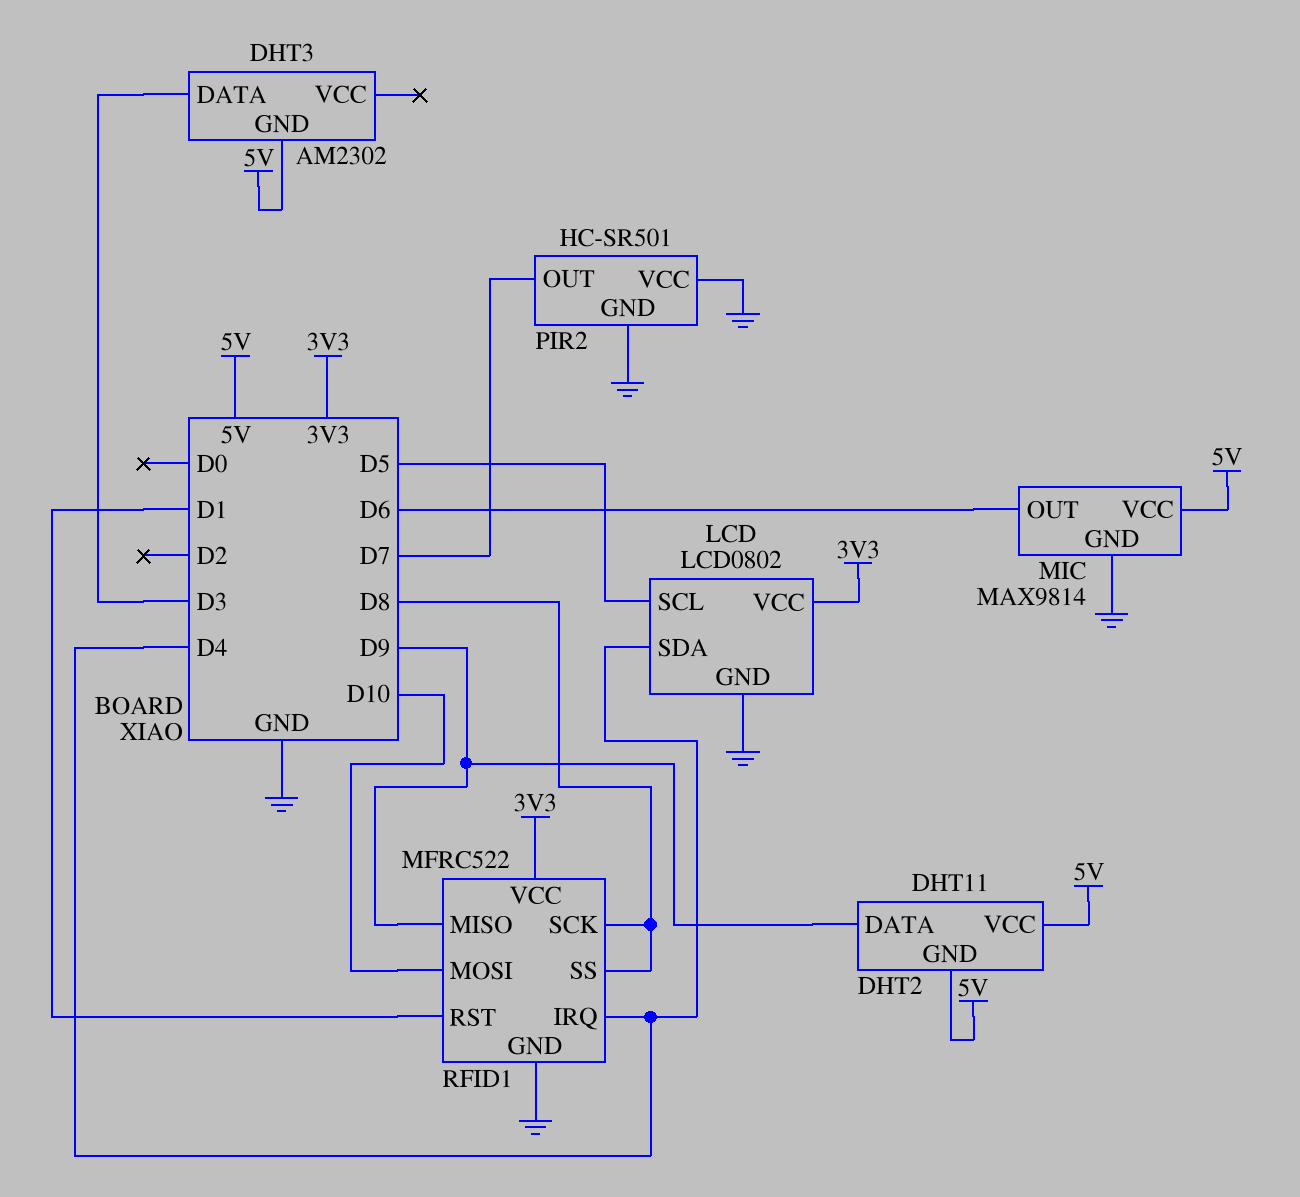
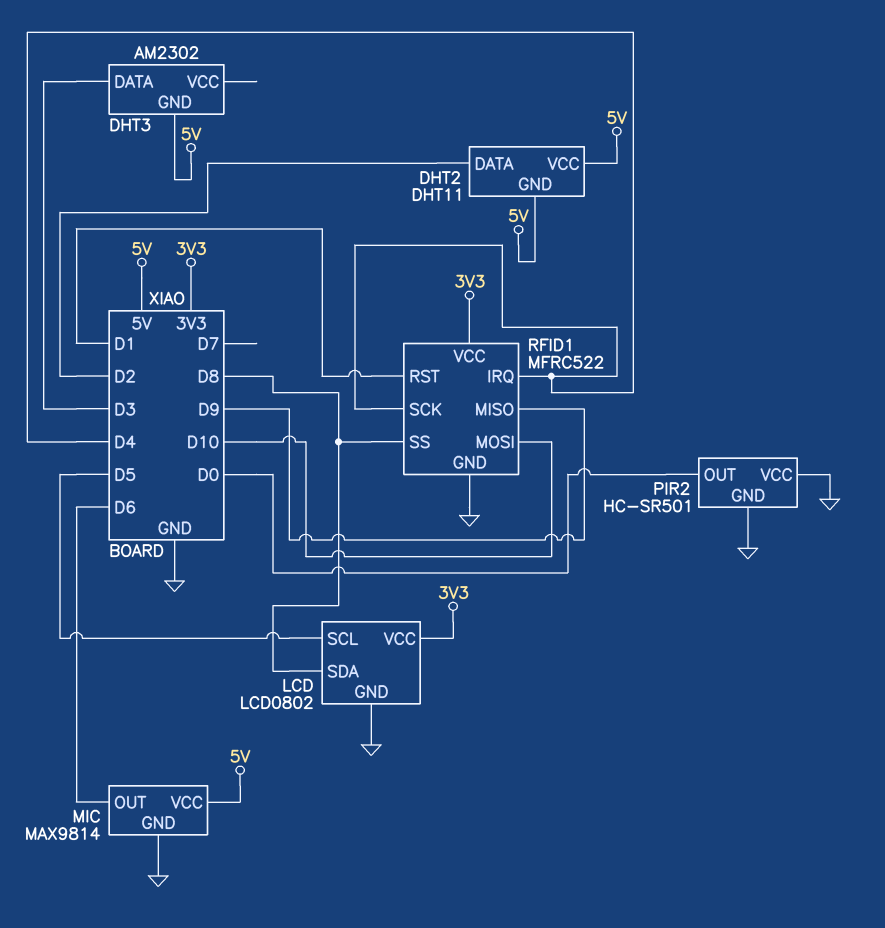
DHT2 pin DATA: D9 -> D2
LCD pin SDA: D4 -> D8
PIR2 pin OUT: D7 -> D0
RFID1 pin SCK: D8 -> D4

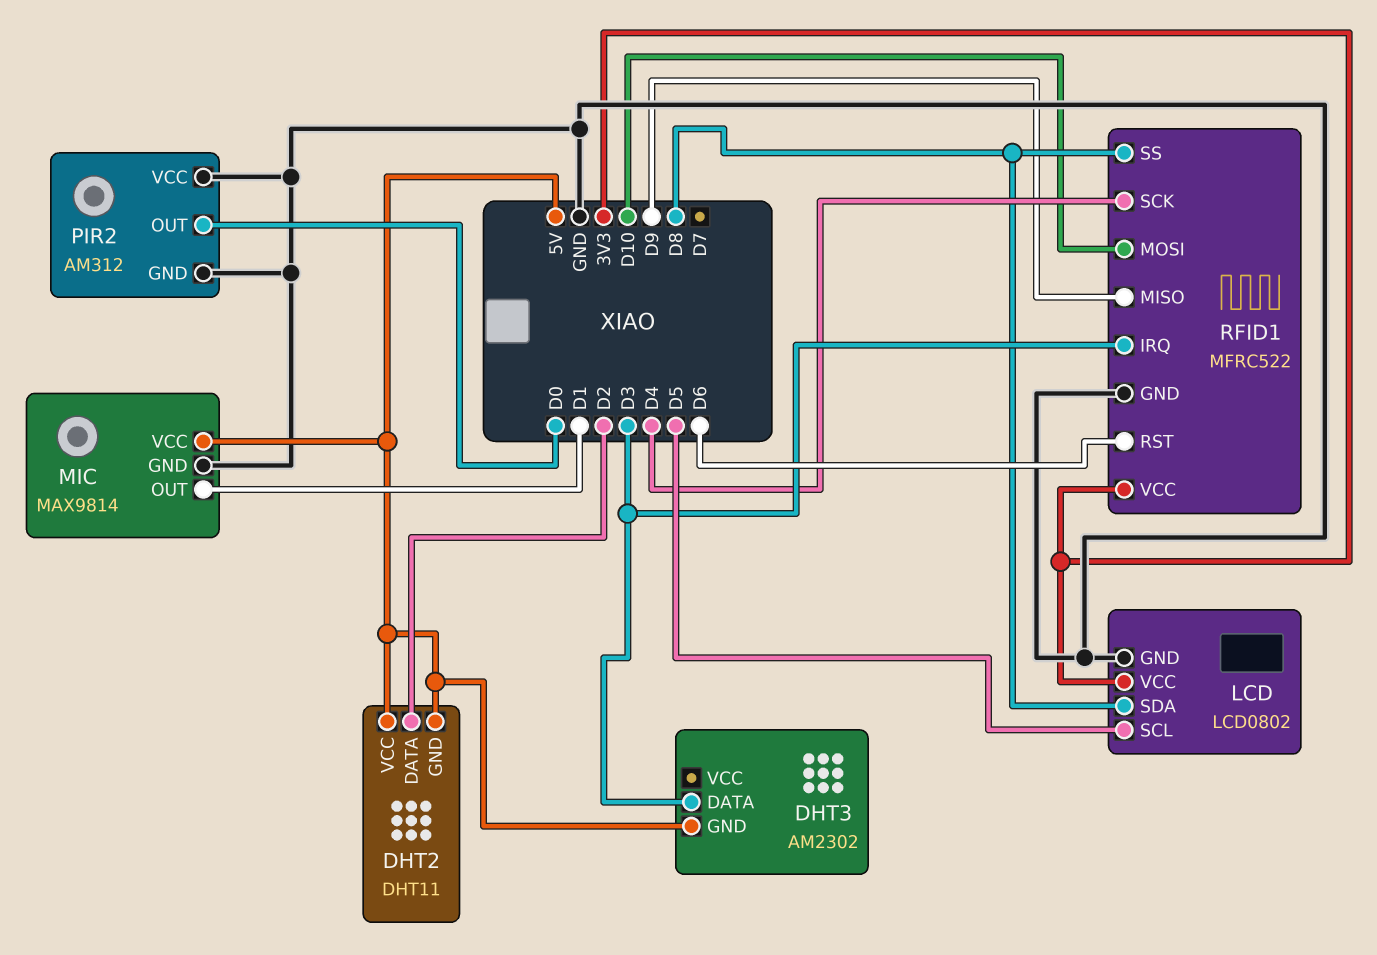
MIC pin OUT: D6 -> D1
PIR2: HC-SR501 -> AM312
RFID1 pin IRQ: D4 -> D3
RFID1 pin RST: D1 -> D6

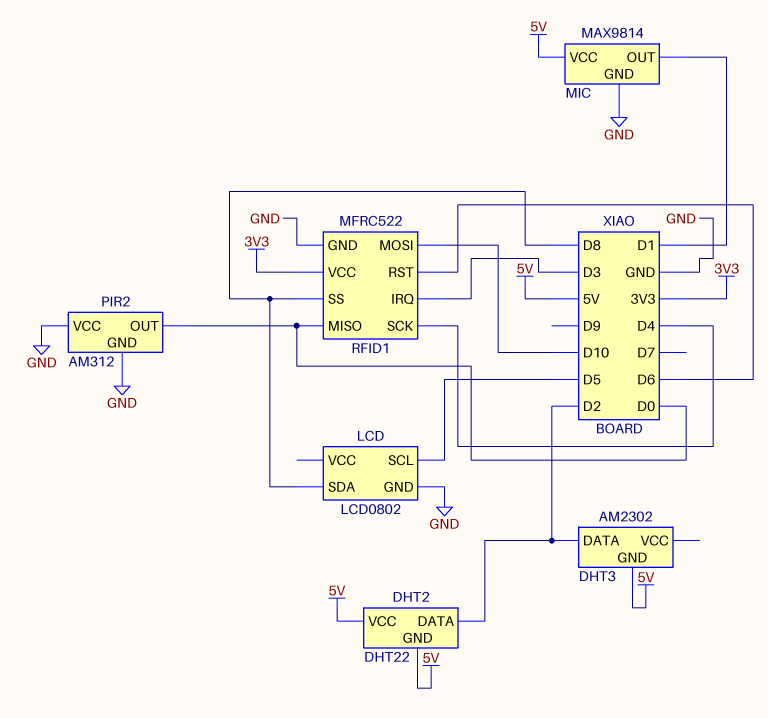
DHT2: DHT11 -> DHT22
DHT3 pin DATA: D3 -> D2
LCD pin VCC: 3V3 -> none
RFID1 pin MISO: D9 -> D0

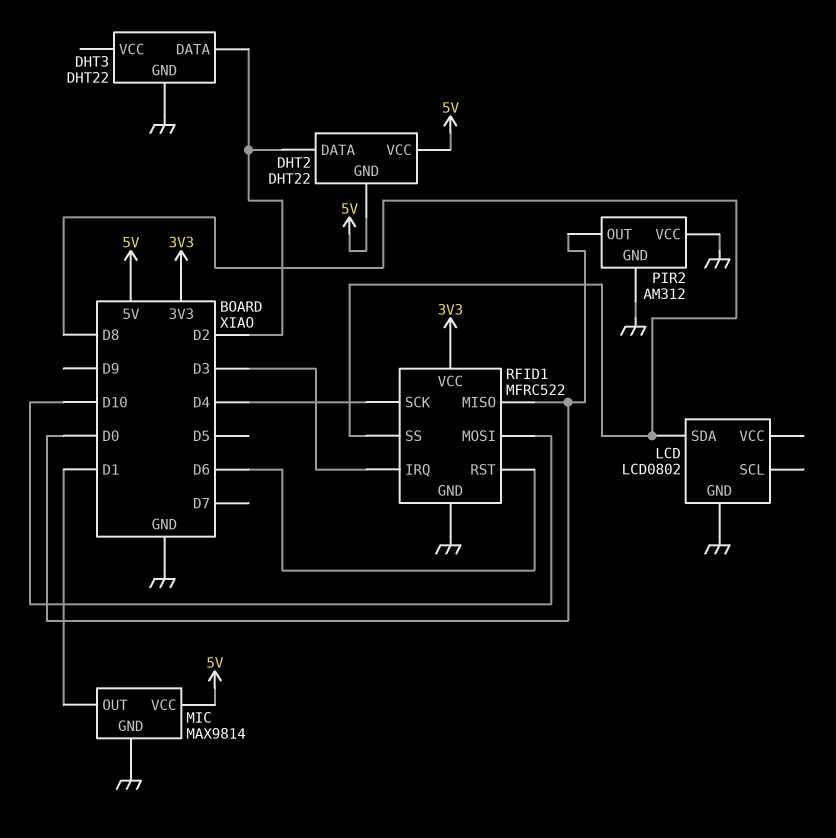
DHT3: AM2302 -> DHT22
DHT3 pin GND: 5V -> GND
LCD pin SCL: D5 -> none

